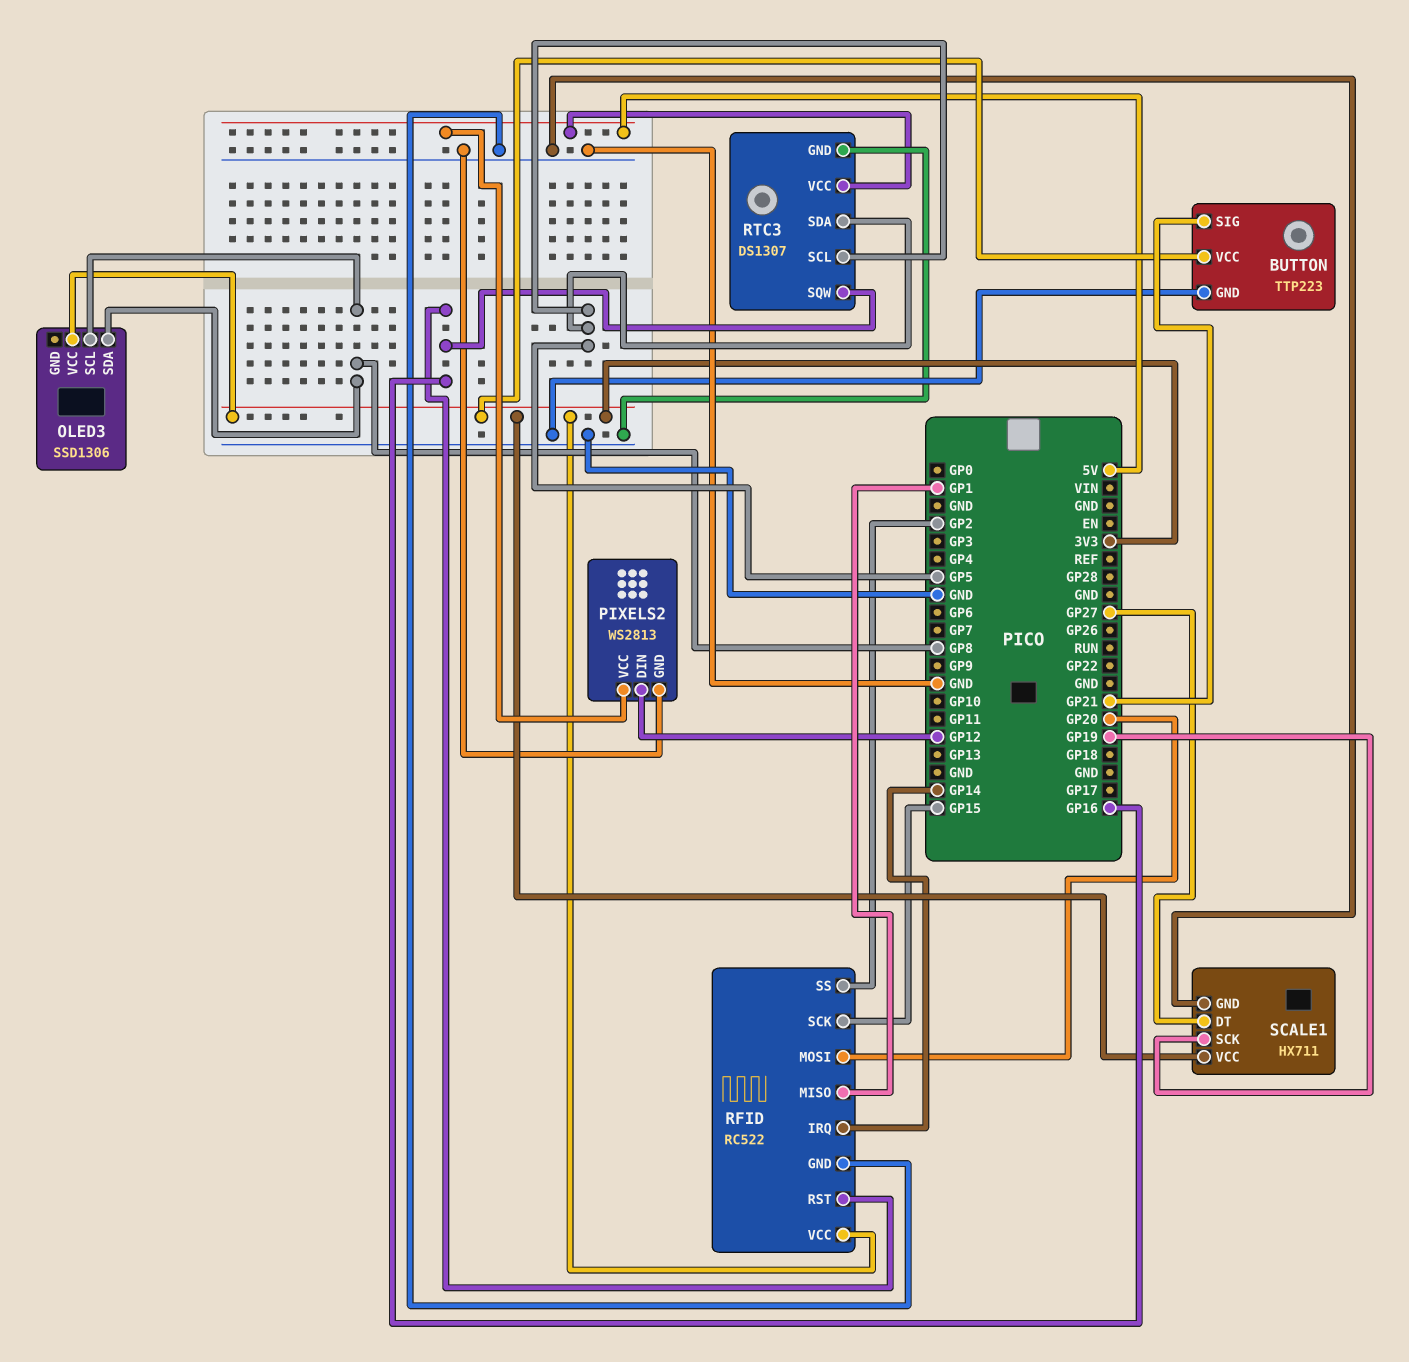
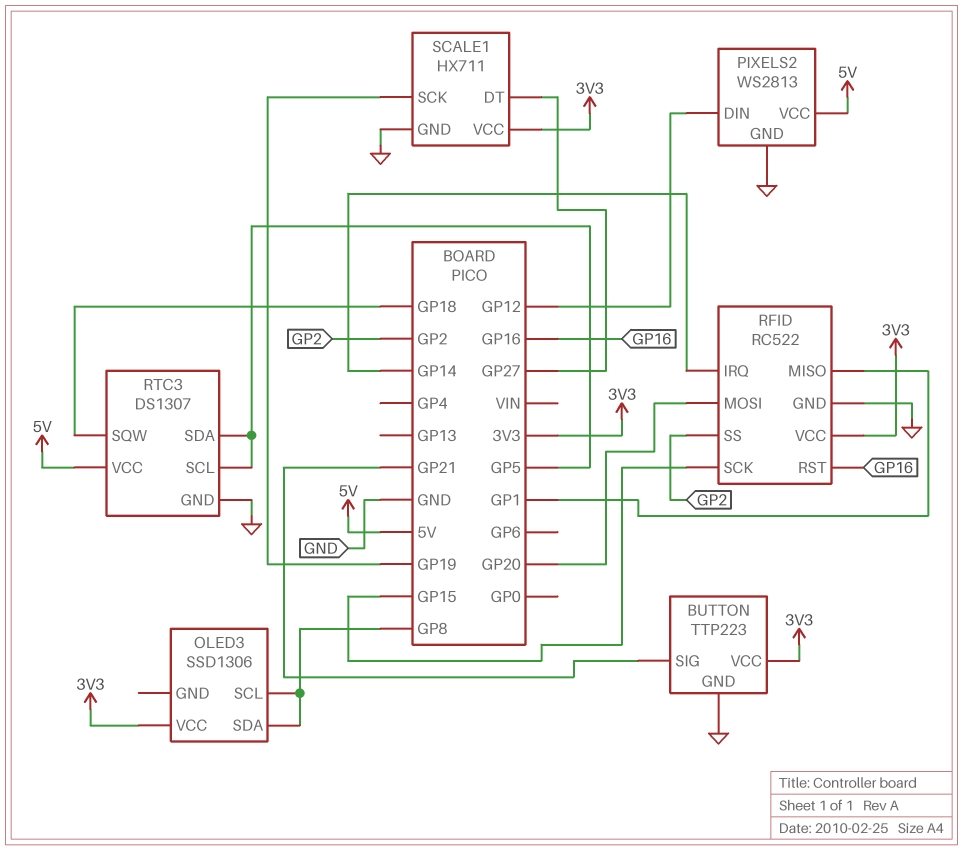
RTC3 pin SQW: GP16 -> GP18

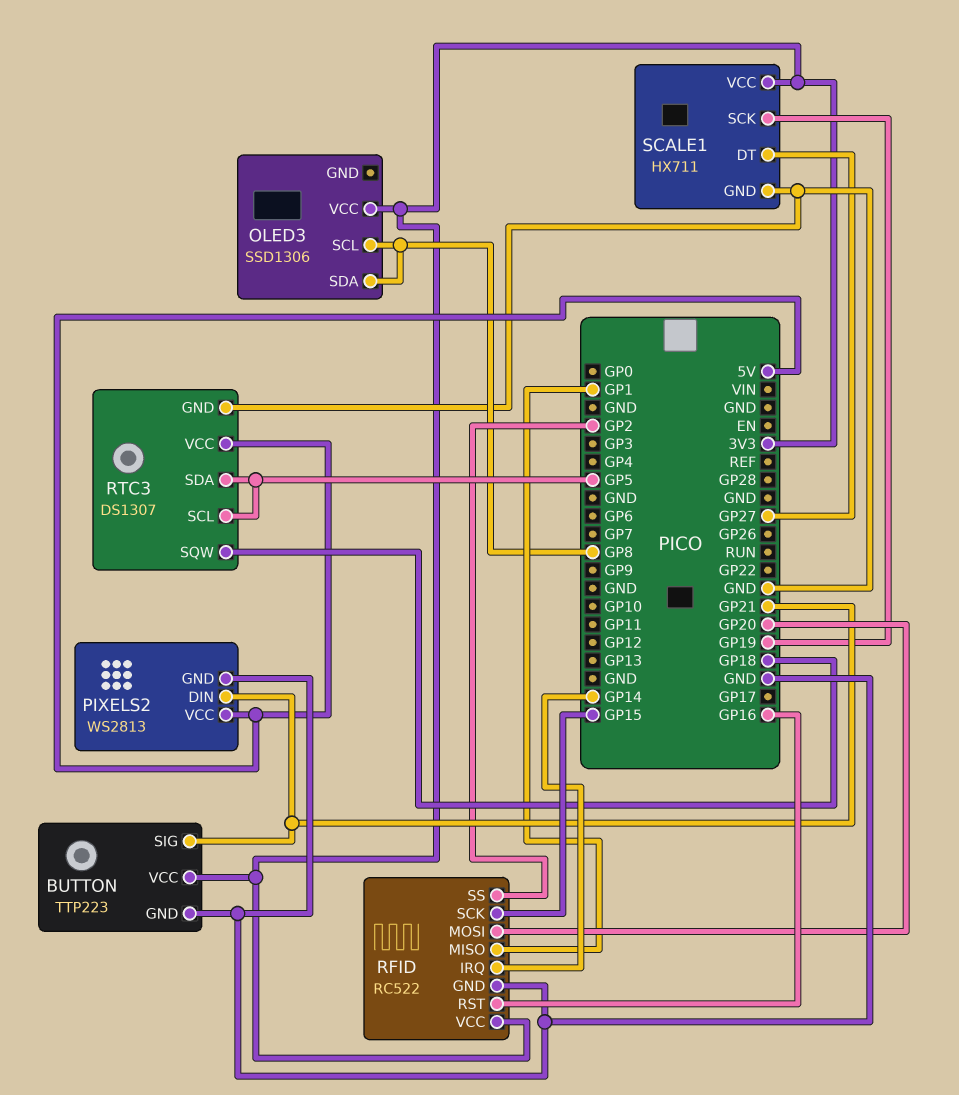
PIXELS2 pin DIN: GP12 -> GP21

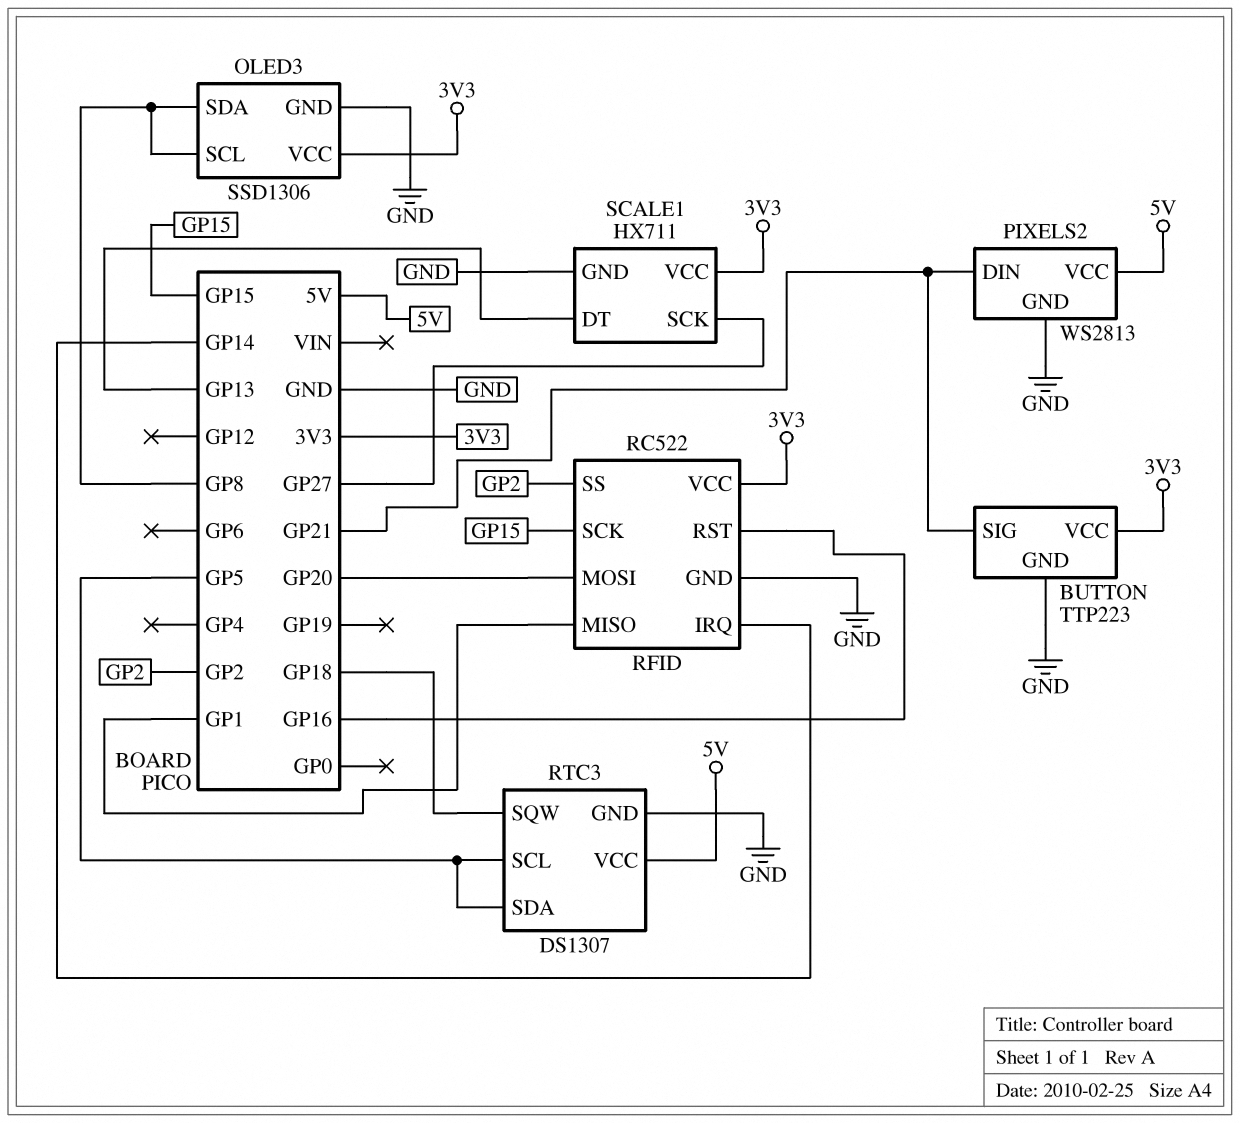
OLED3 pin GND: none -> GND
SCALE1 pin DT: GP27 -> GP13
SCALE1 pin SCK: GP19 -> GP27

